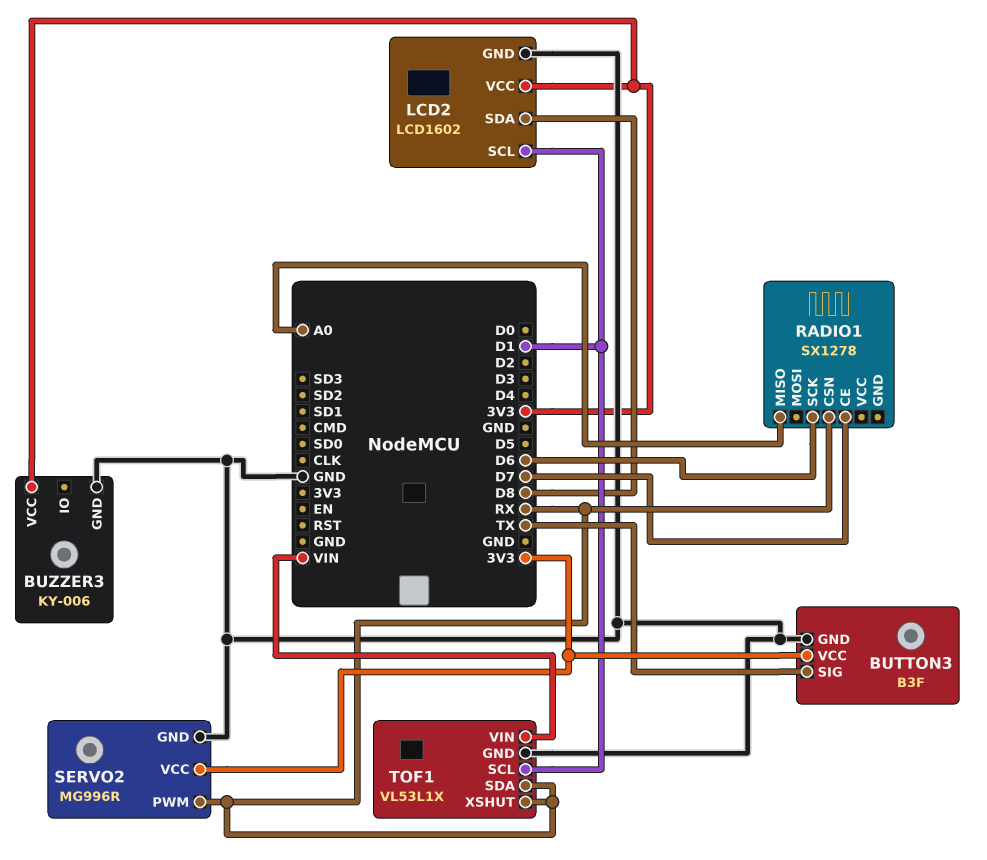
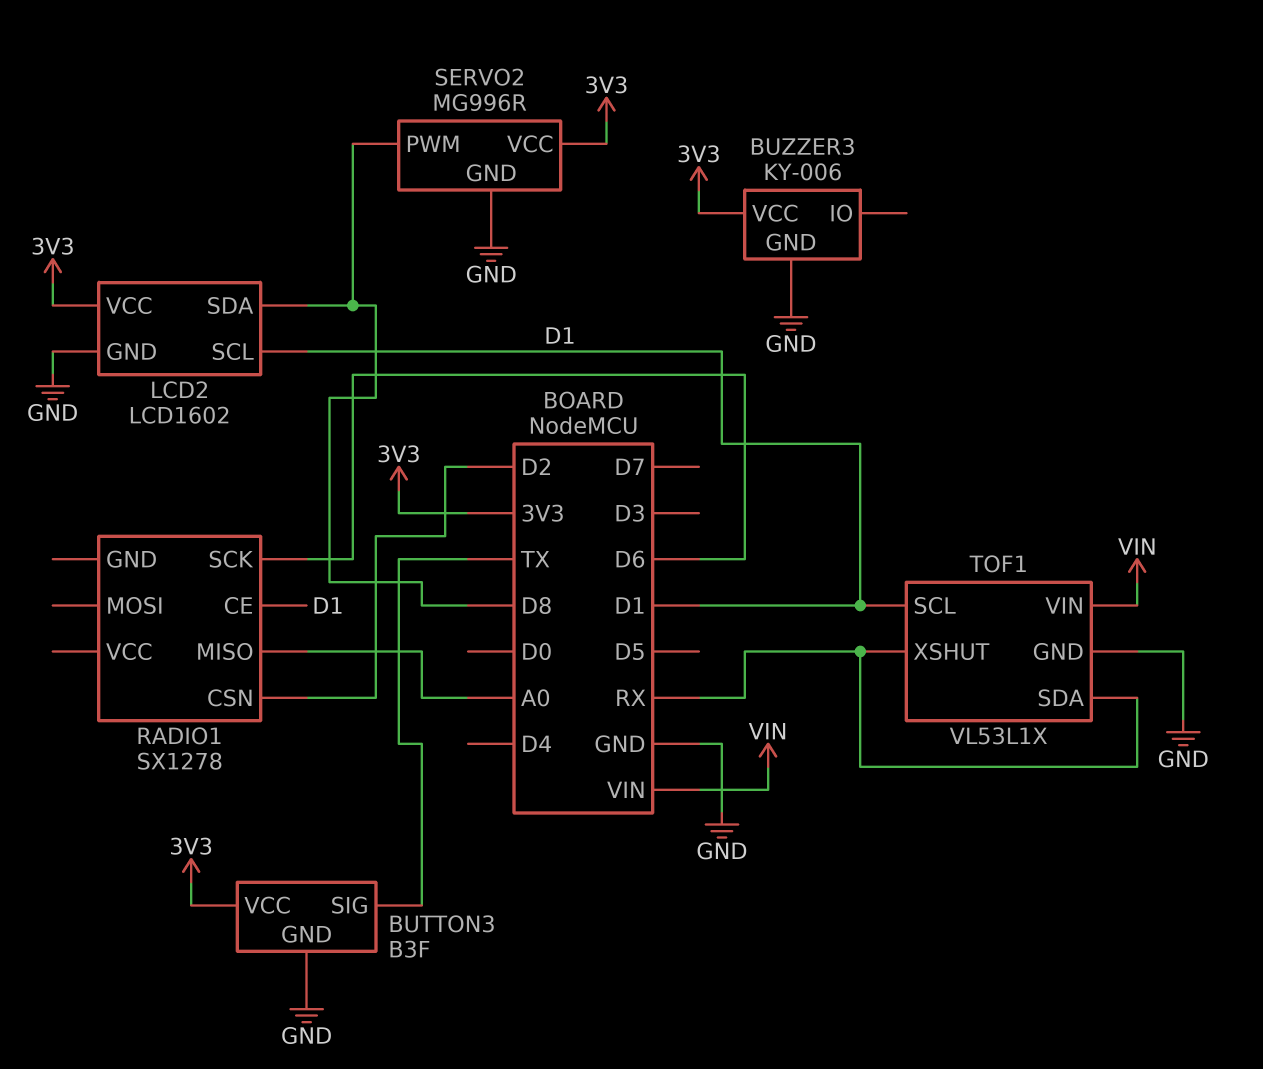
RADIO1 pin CE: D7 -> D1
RADIO1 pin CSN: RX -> D2
SERVO2 pin PWM: RX -> D8

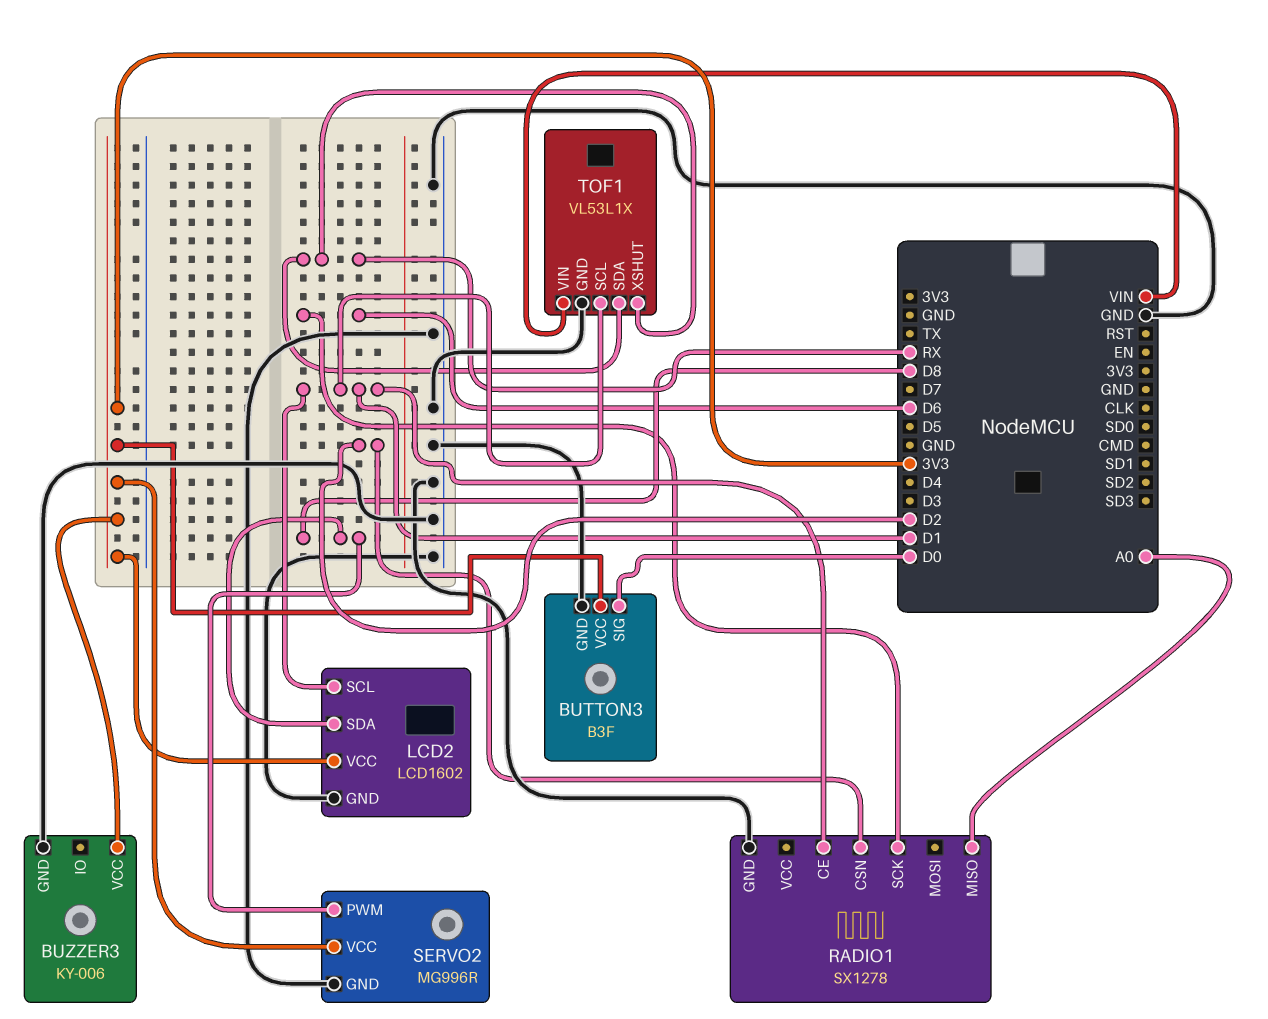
BUTTON3 pin SIG: TX -> D0
RADIO1 pin GND: none -> GND

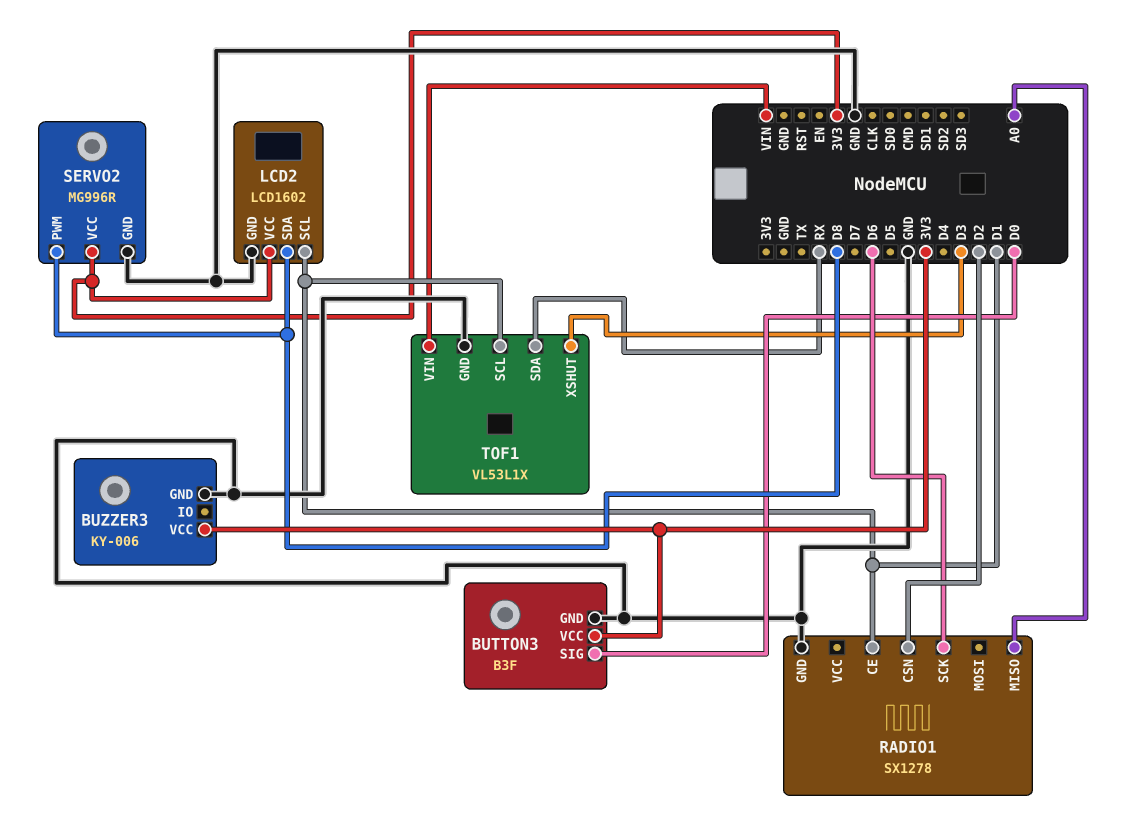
TOF1 pin XSHUT: RX -> D3

